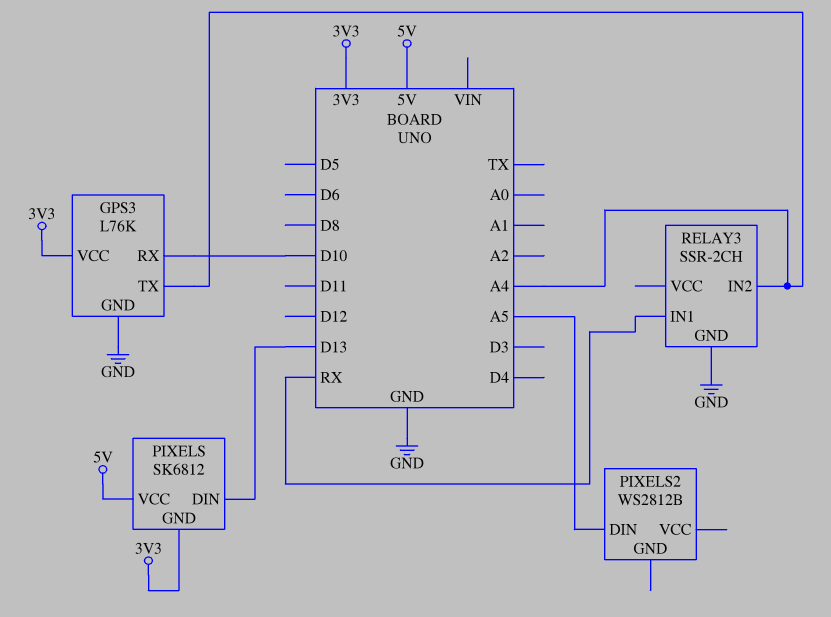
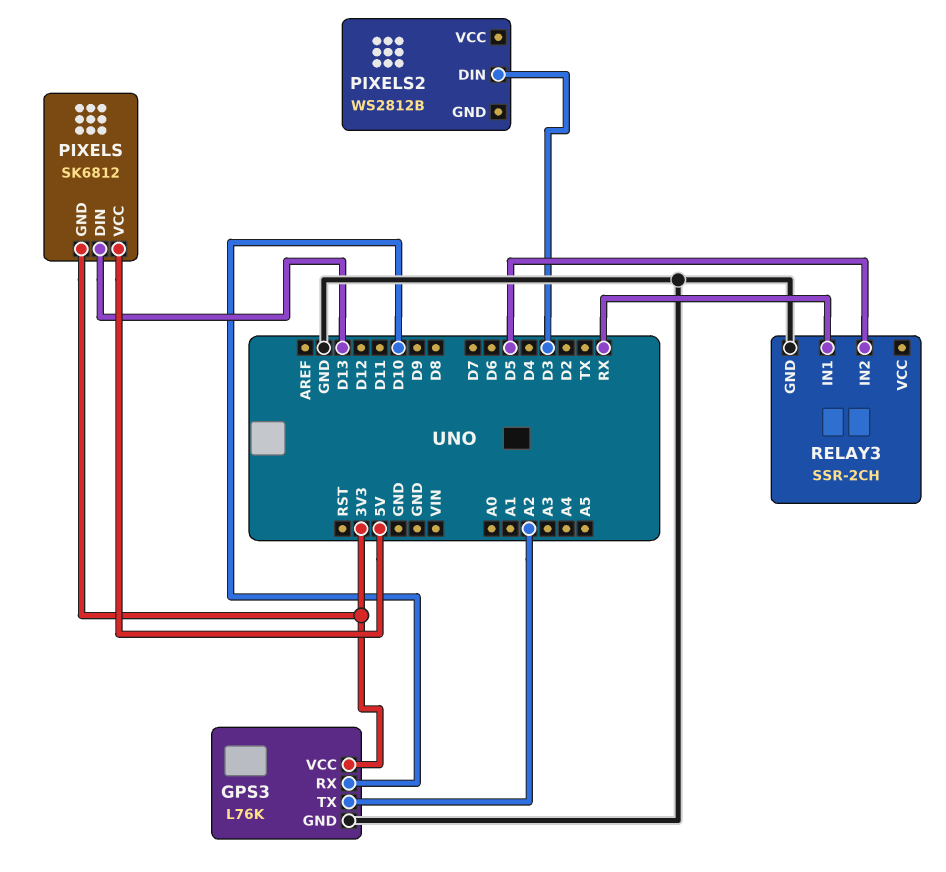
GPS3 pin TX: A4 -> A2
PIXELS2 pin DIN: A5 -> D3
RELAY3 pin IN2: A4 -> D5

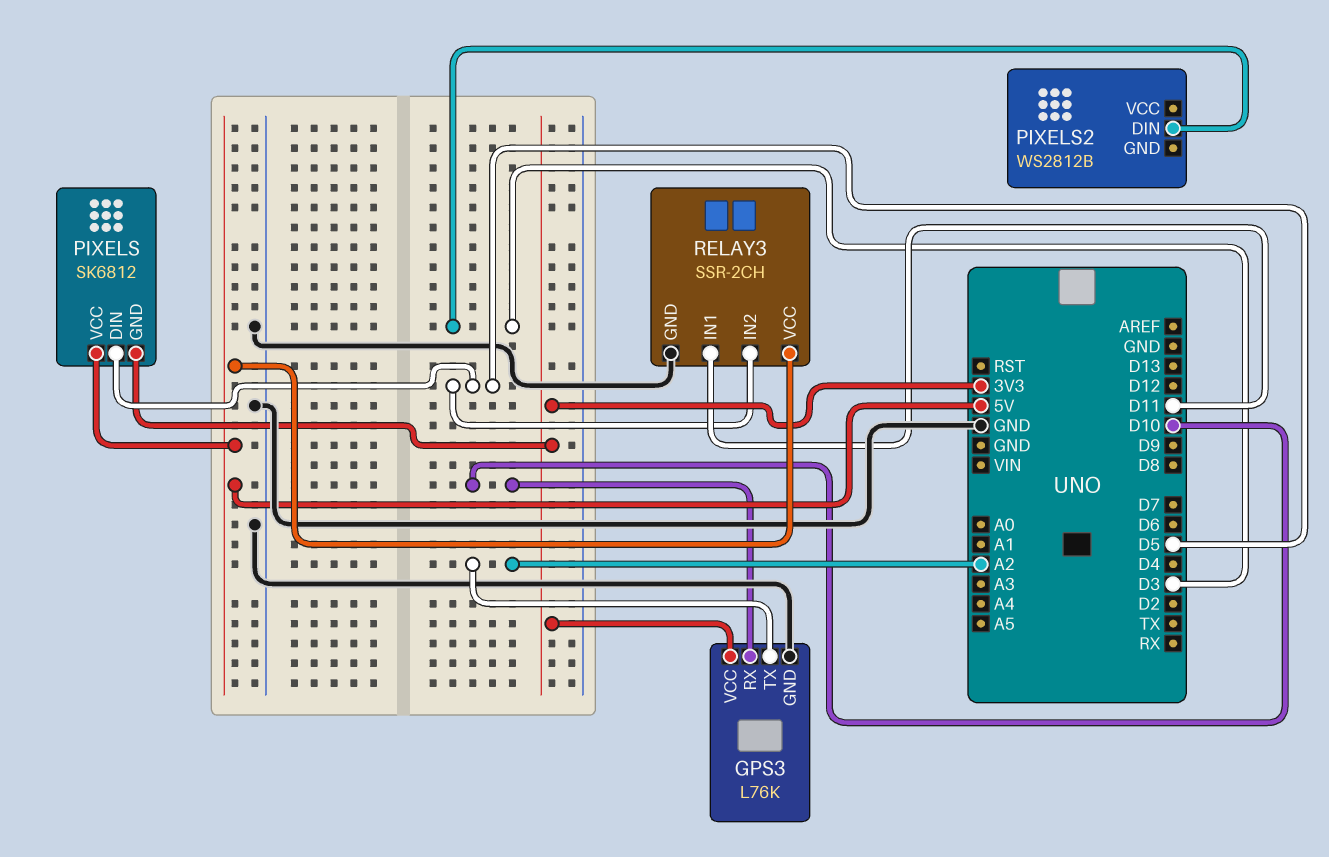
PIXELS pin DIN: D13 -> D5
RELAY3 pin IN1: RX -> D11
RELAY3 pin VCC: none -> 5V

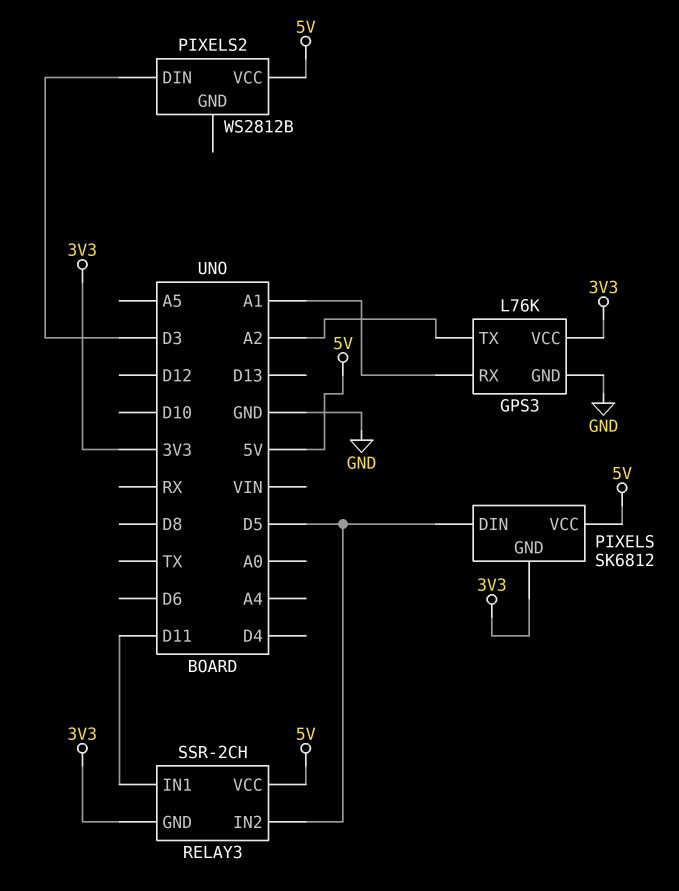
GPS3 pin RX: D10 -> A1
PIXELS2 pin VCC: none -> 5V
RELAY3 pin GND: GND -> 3V3

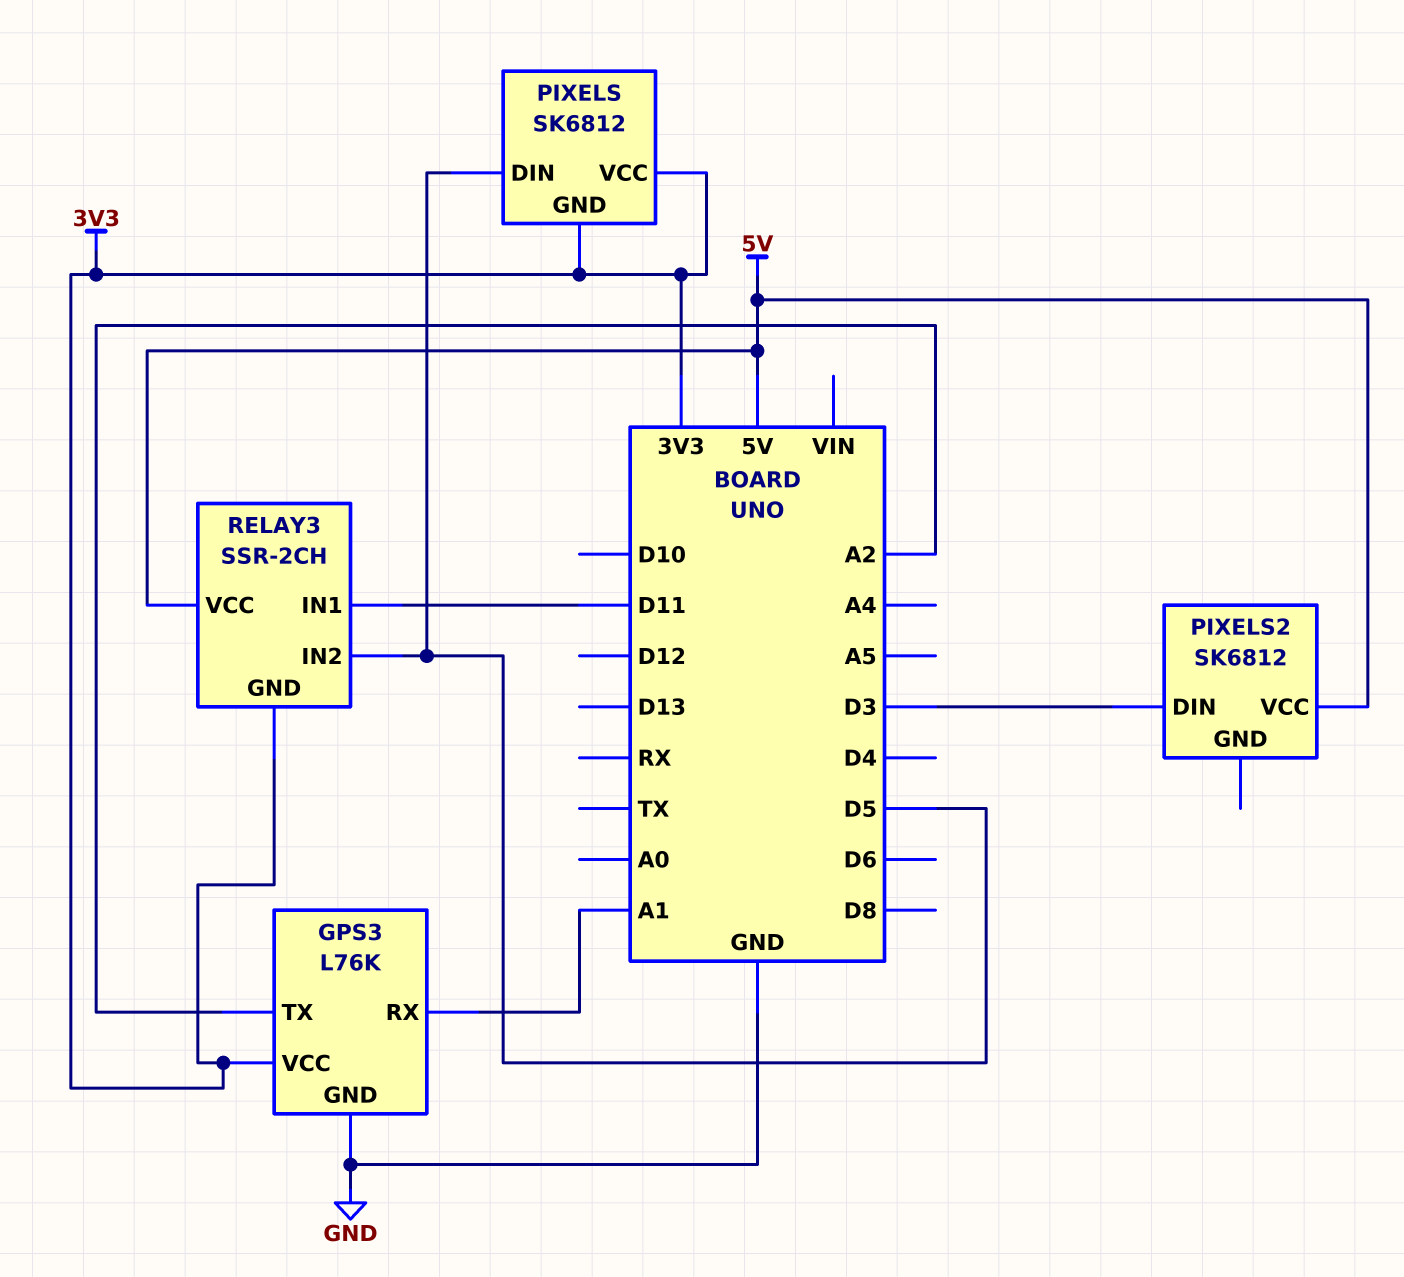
PIXELS pin VCC: 5V -> 3V3
PIXELS2: WS2812B -> SK6812

